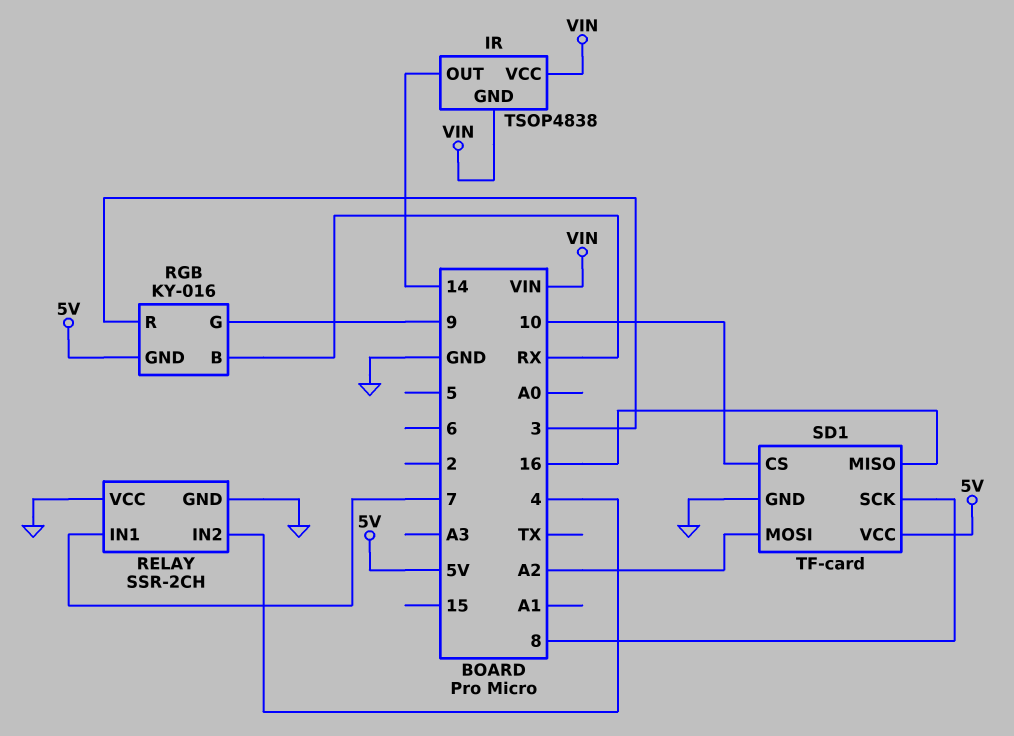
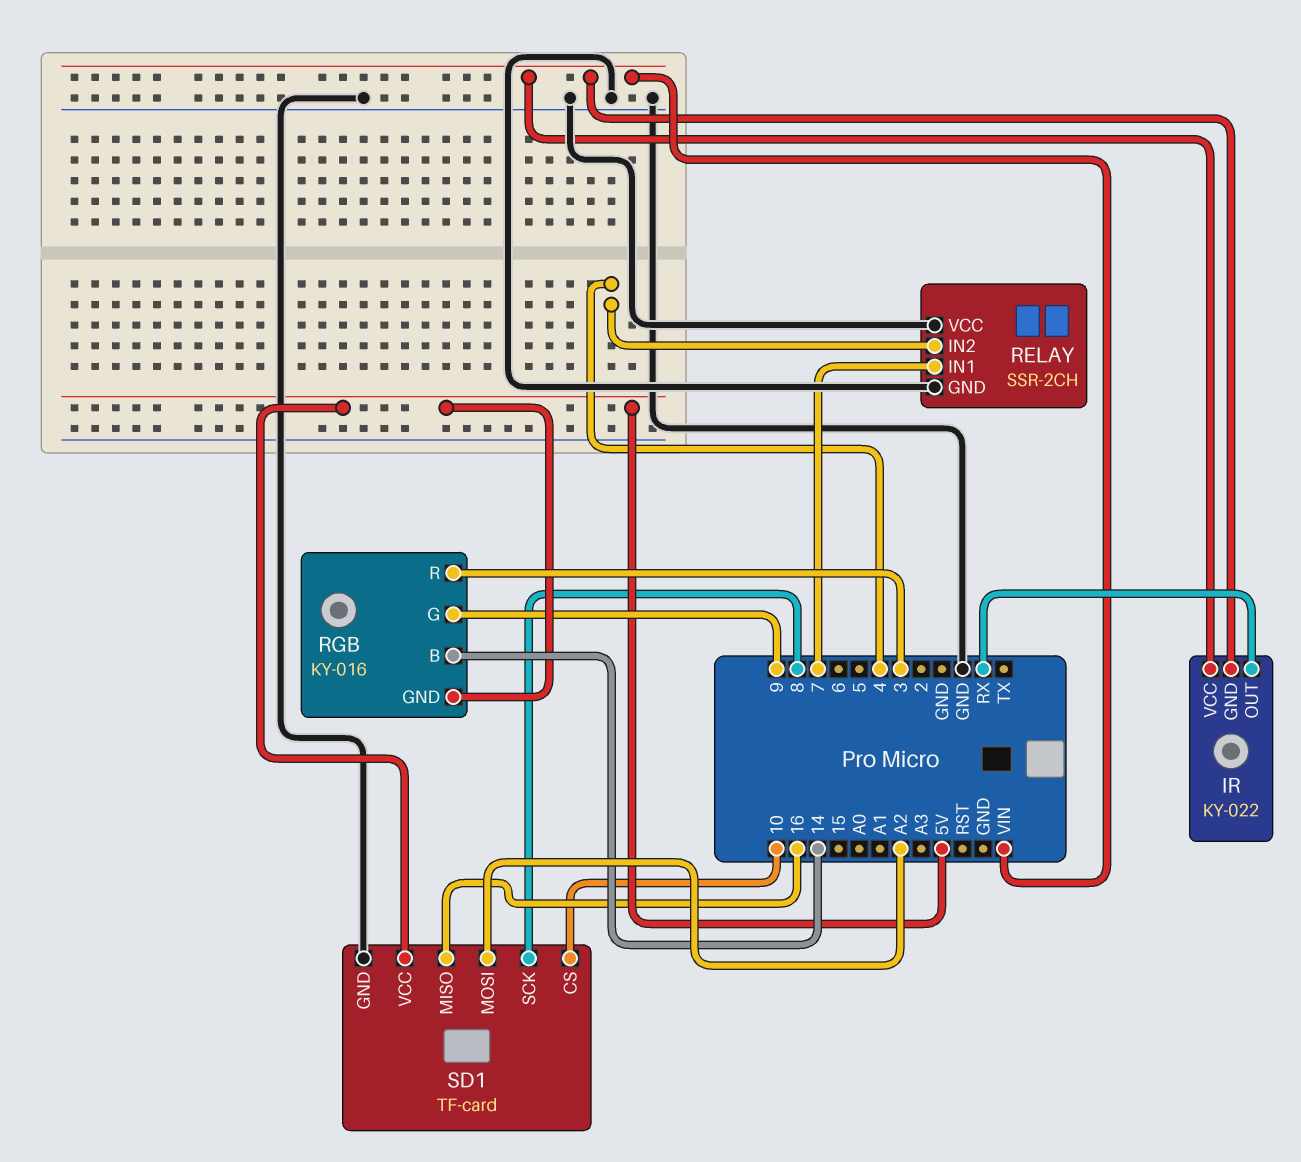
IR: TSOP4838 -> KY-022
IR pin OUT: 14 -> RX
RGB pin B: RX -> 14

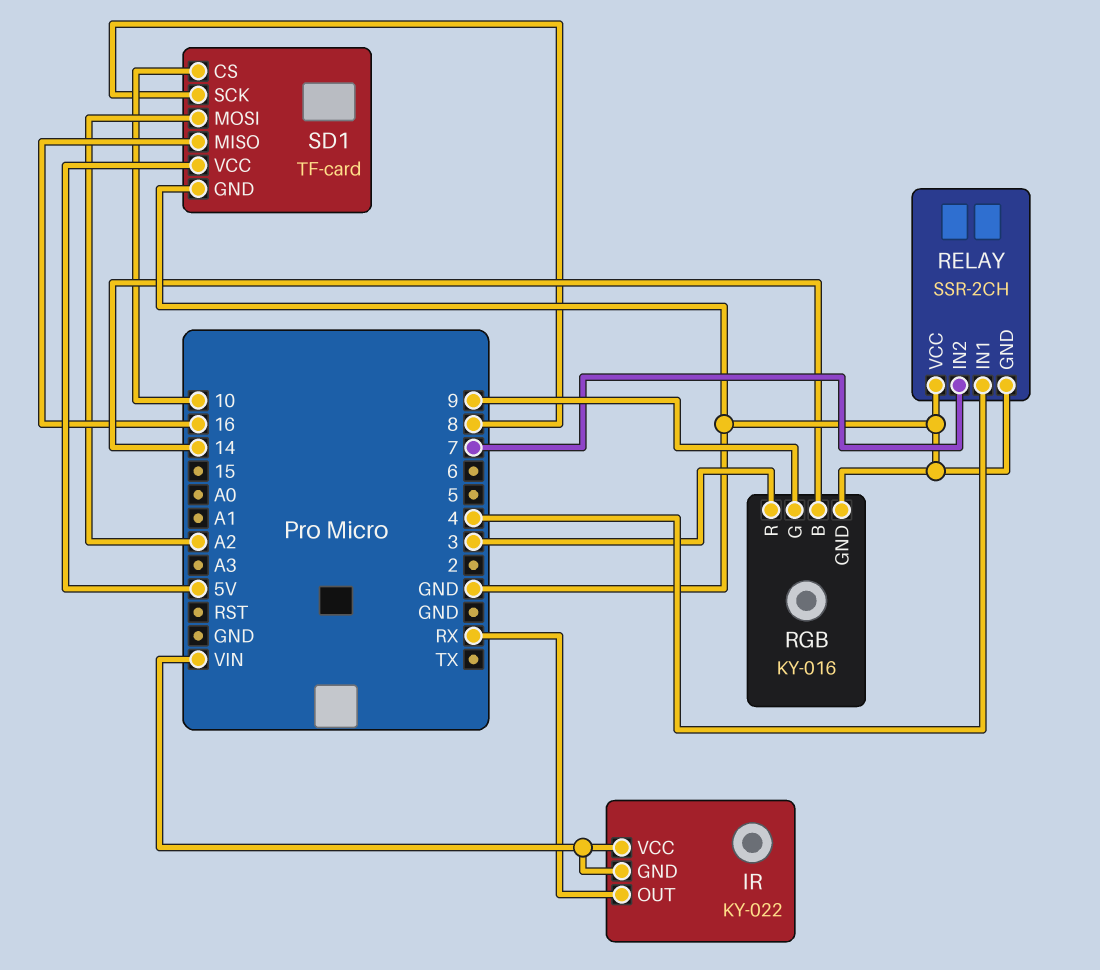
RELAY pin IN1: 7 -> 4
RELAY pin IN2: 4 -> 7
RGB pin GND: 5V -> GND

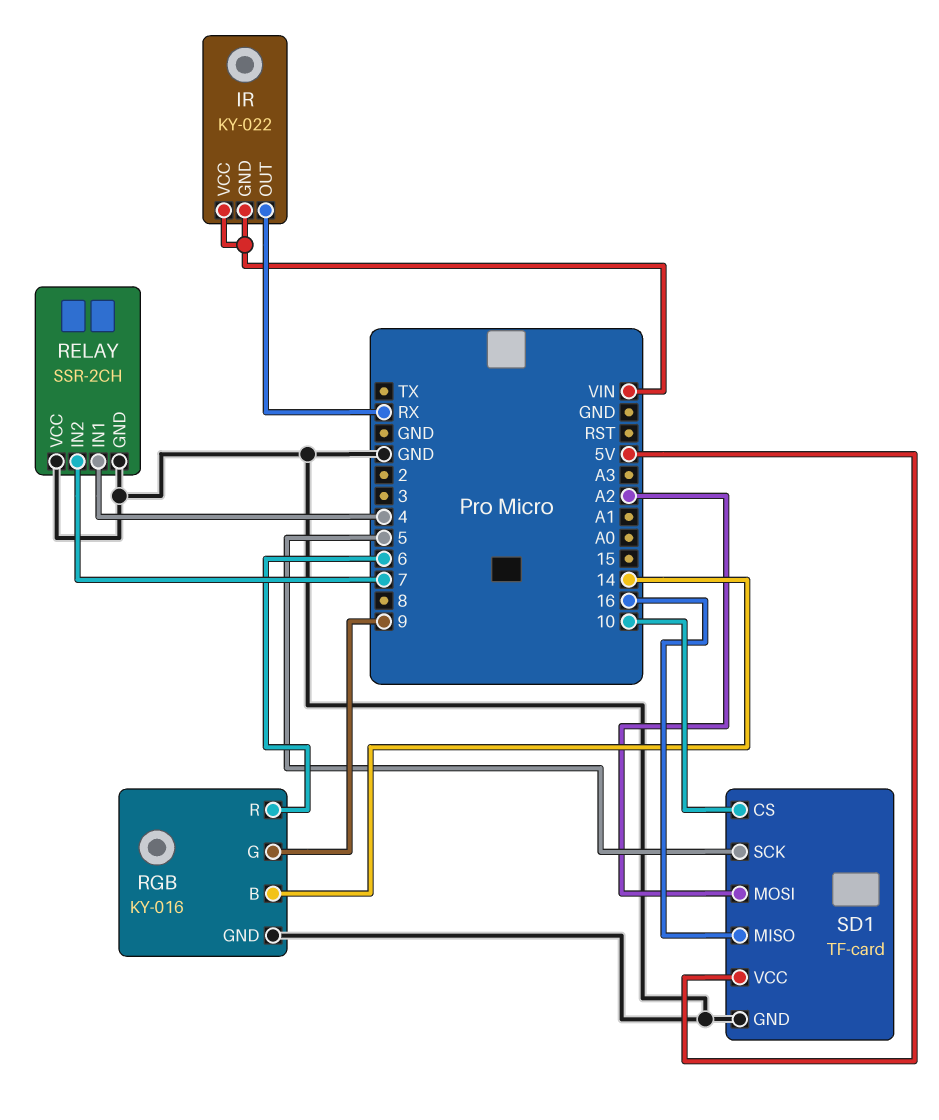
RGB pin R: 3 -> 6
SD1 pin SCK: 8 -> 5

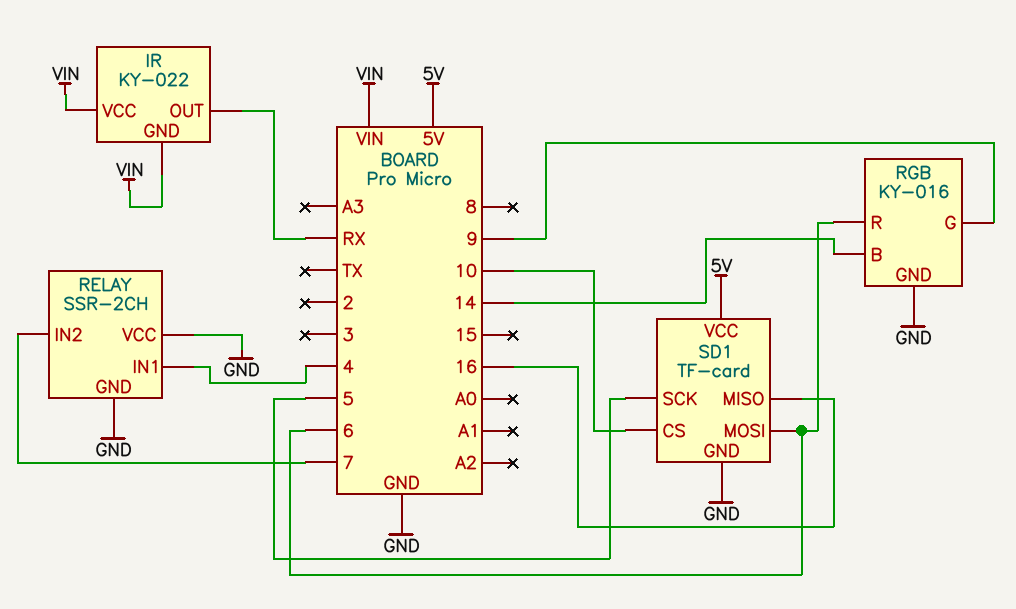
SD1 pin MOSI: A2 -> 6

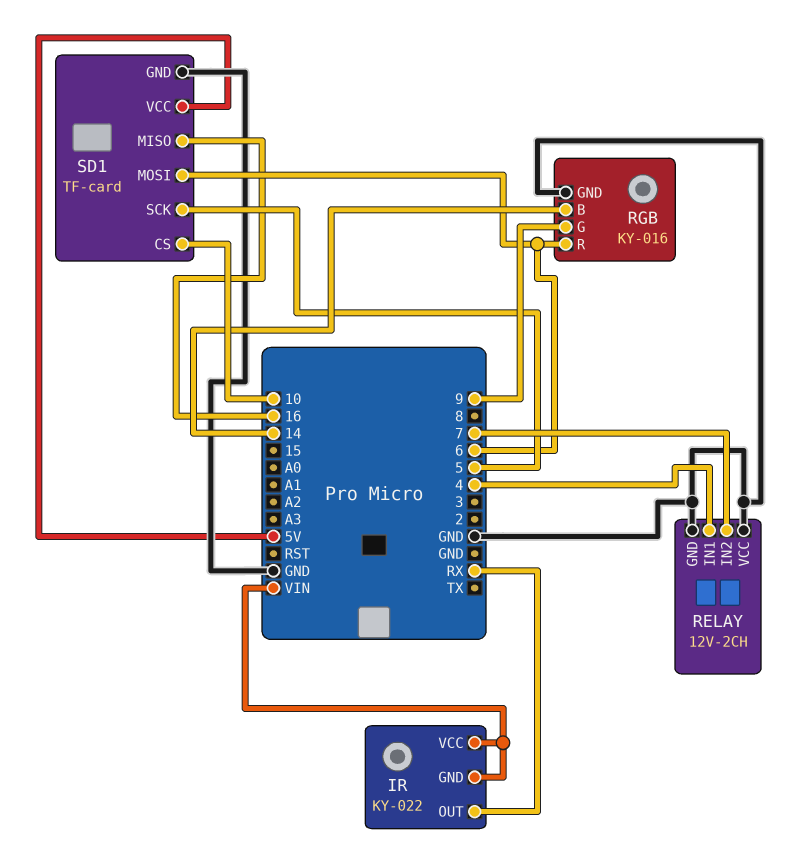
RELAY: SSR-2CH -> 12V-2CH

